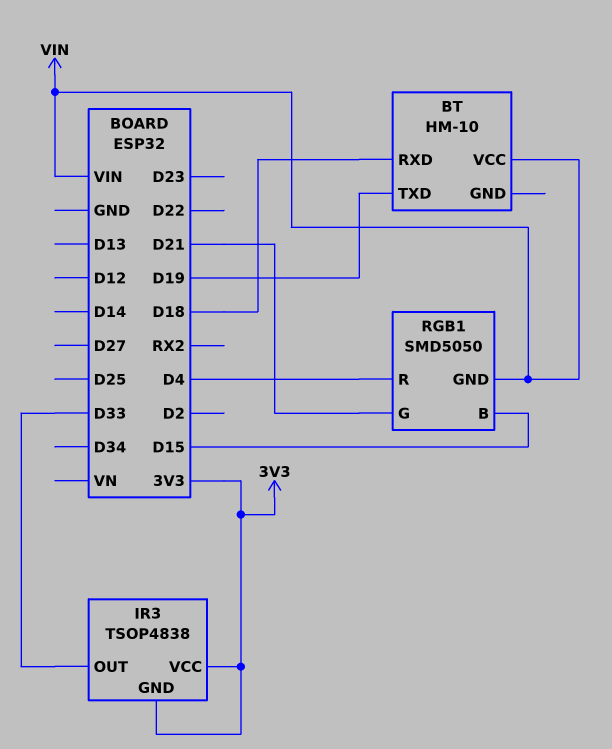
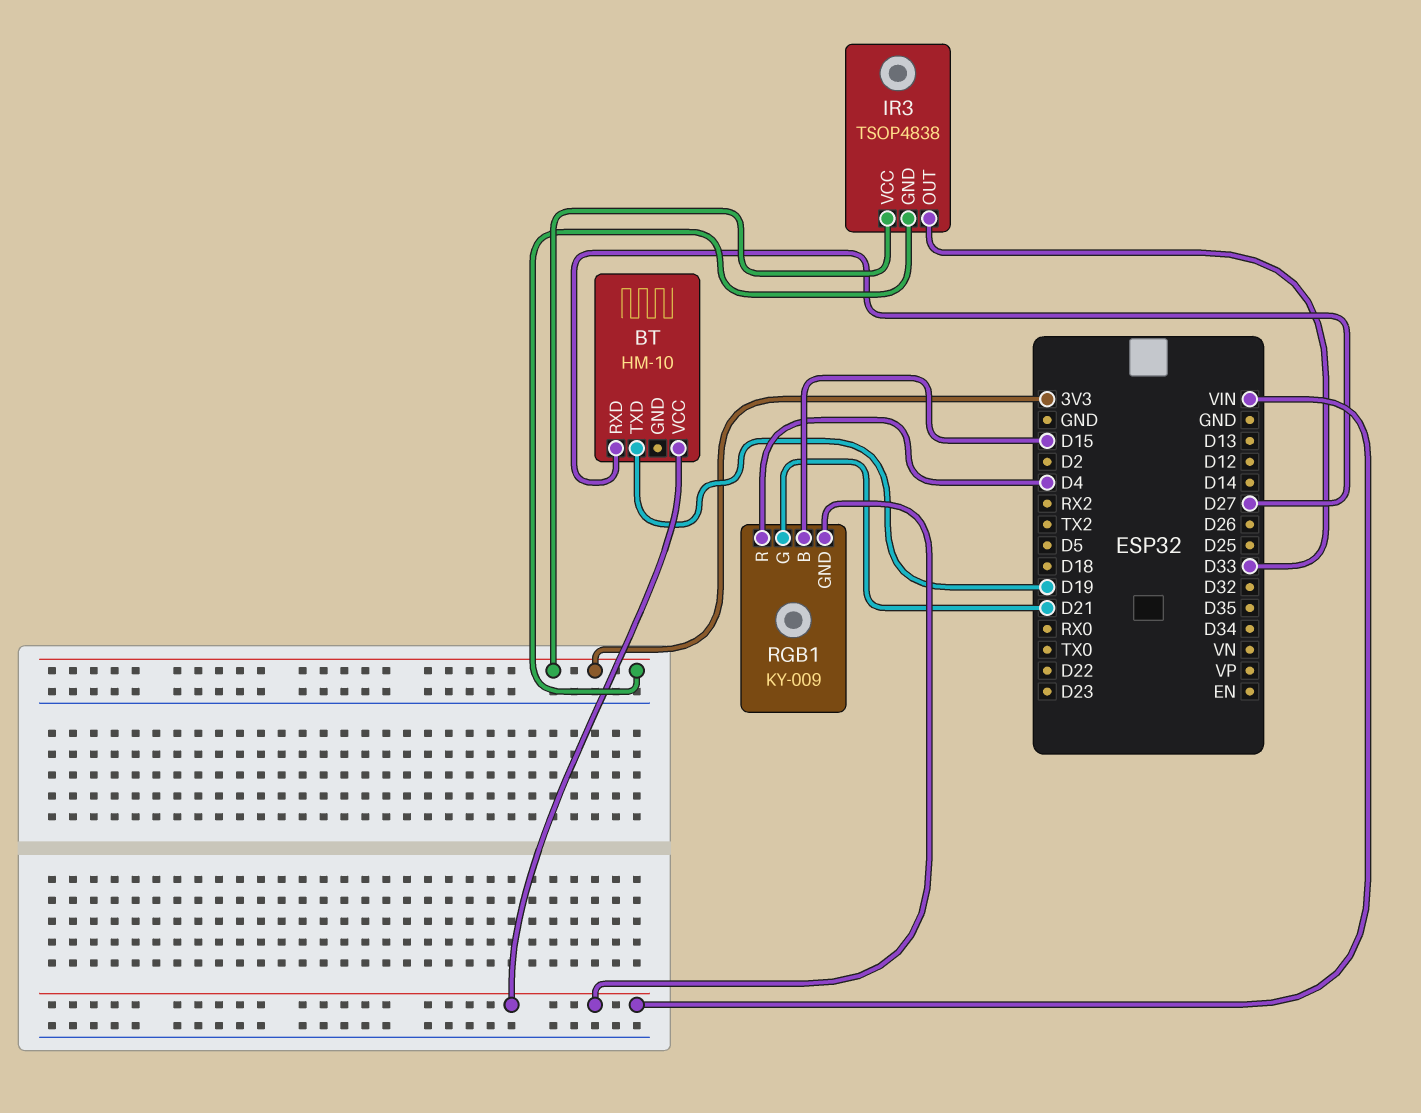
BT pin RXD: D18 -> D27
RGB1: SMD5050 -> KY-009

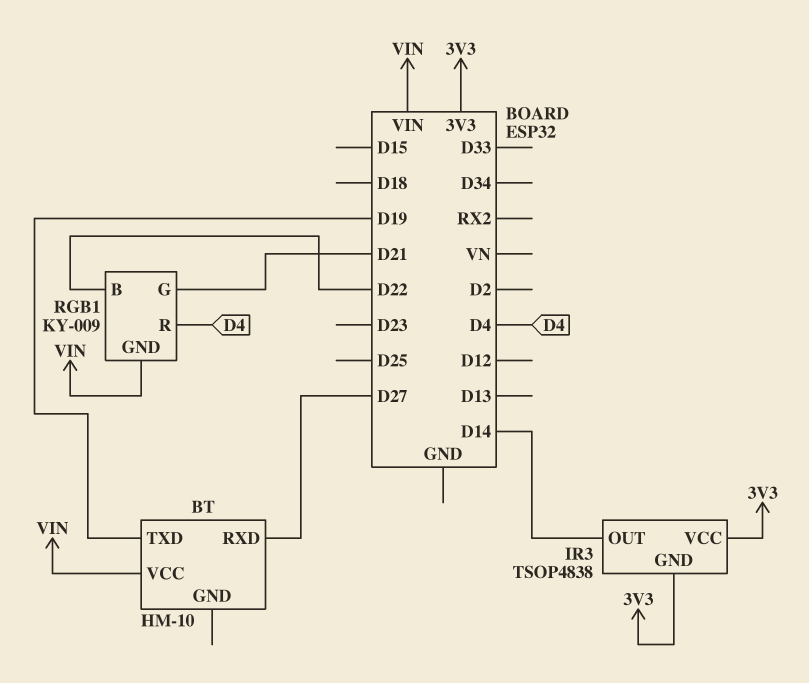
IR3 pin OUT: D33 -> D14
RGB1 pin B: D15 -> D22

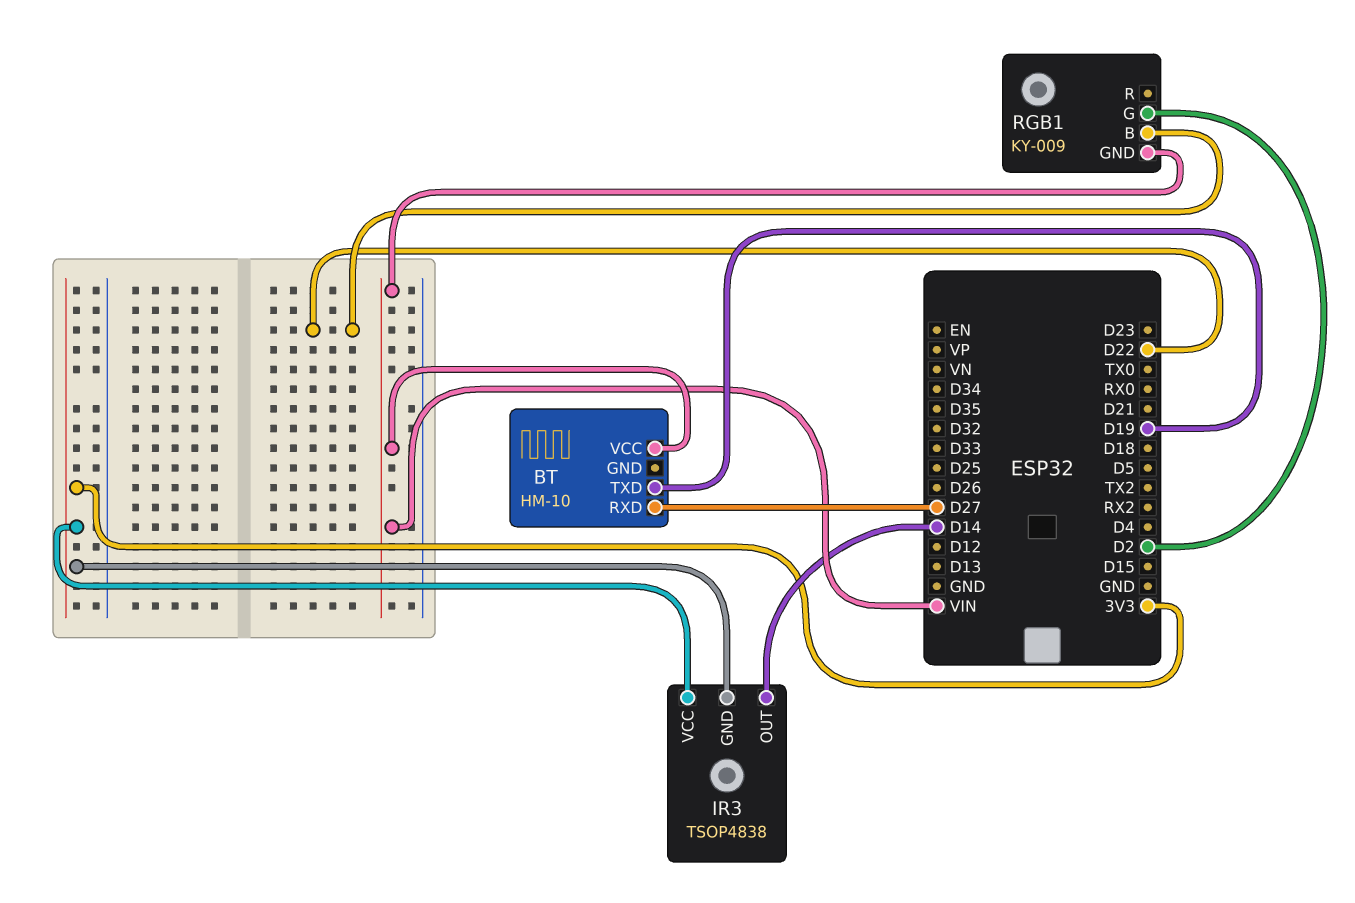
RGB1 pin G: D21 -> D2
RGB1 pin R: D4 -> none

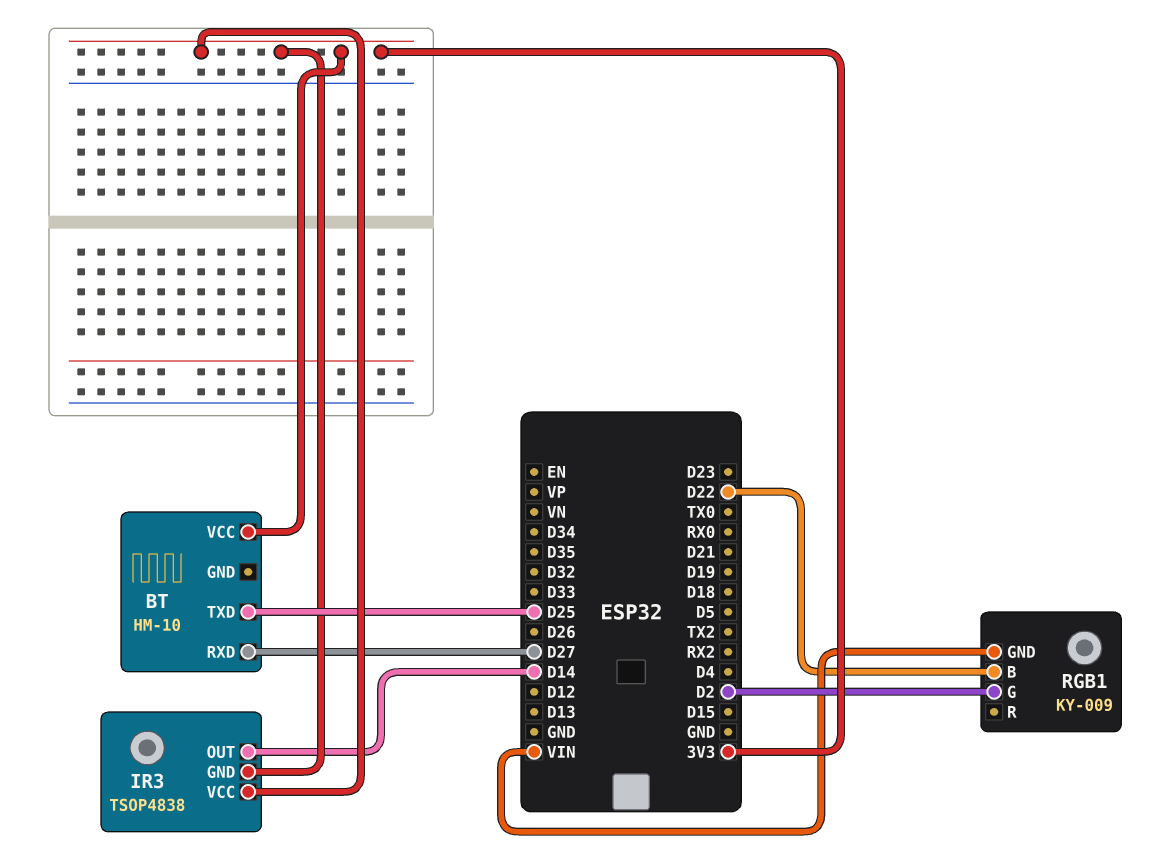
BT pin TXD: D19 -> D25
BT pin VCC: VIN -> 3V3

